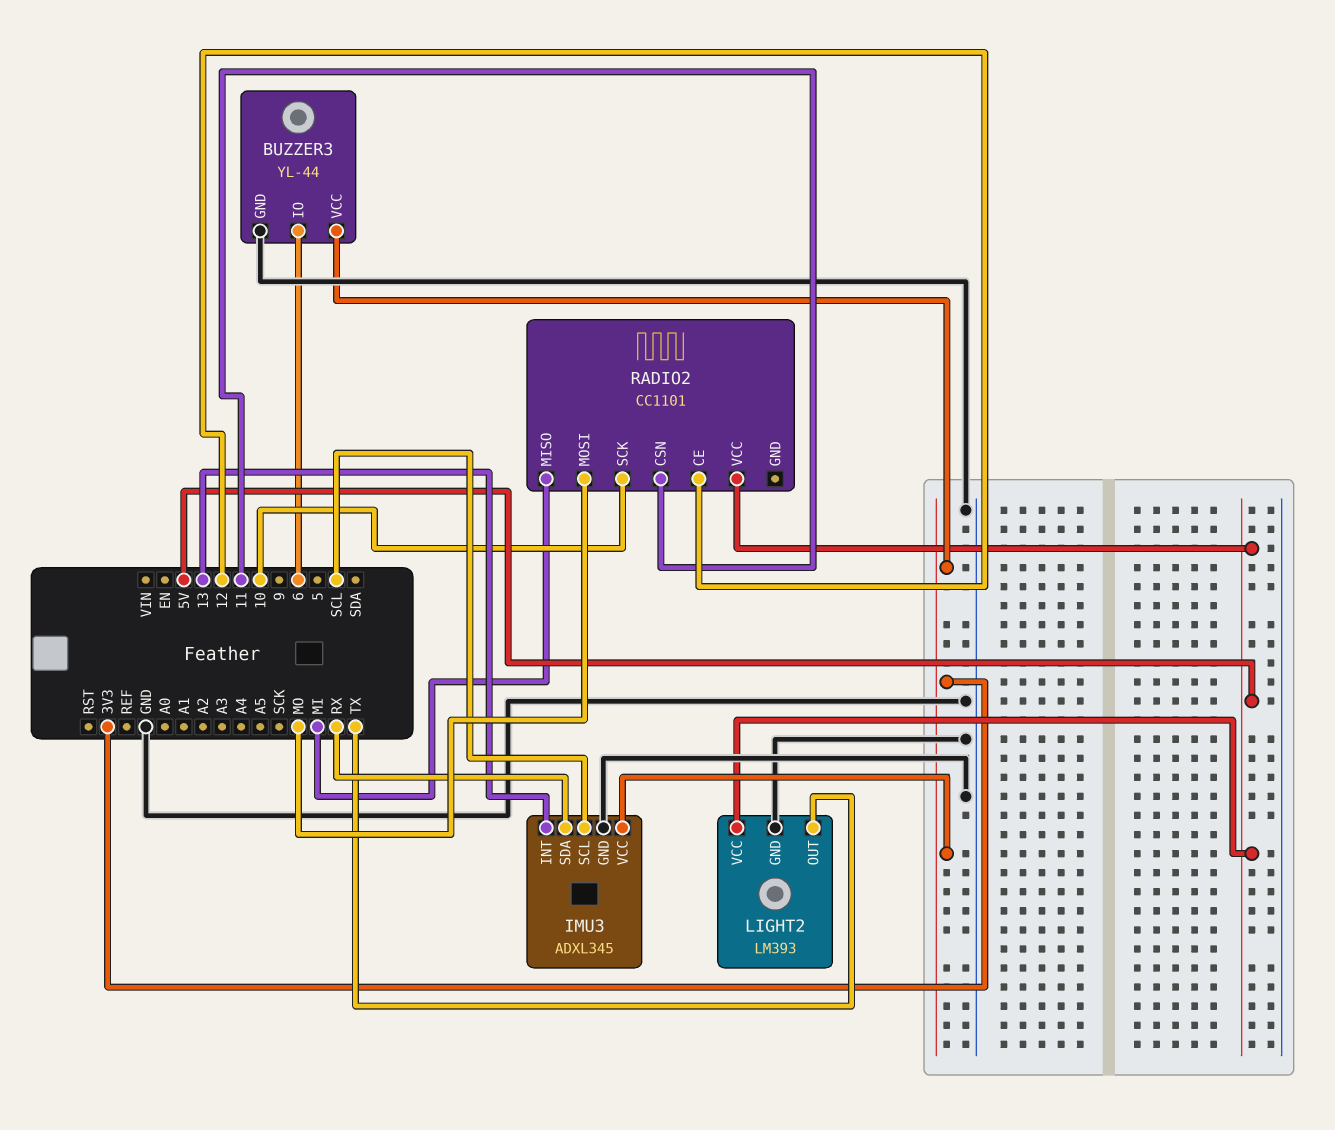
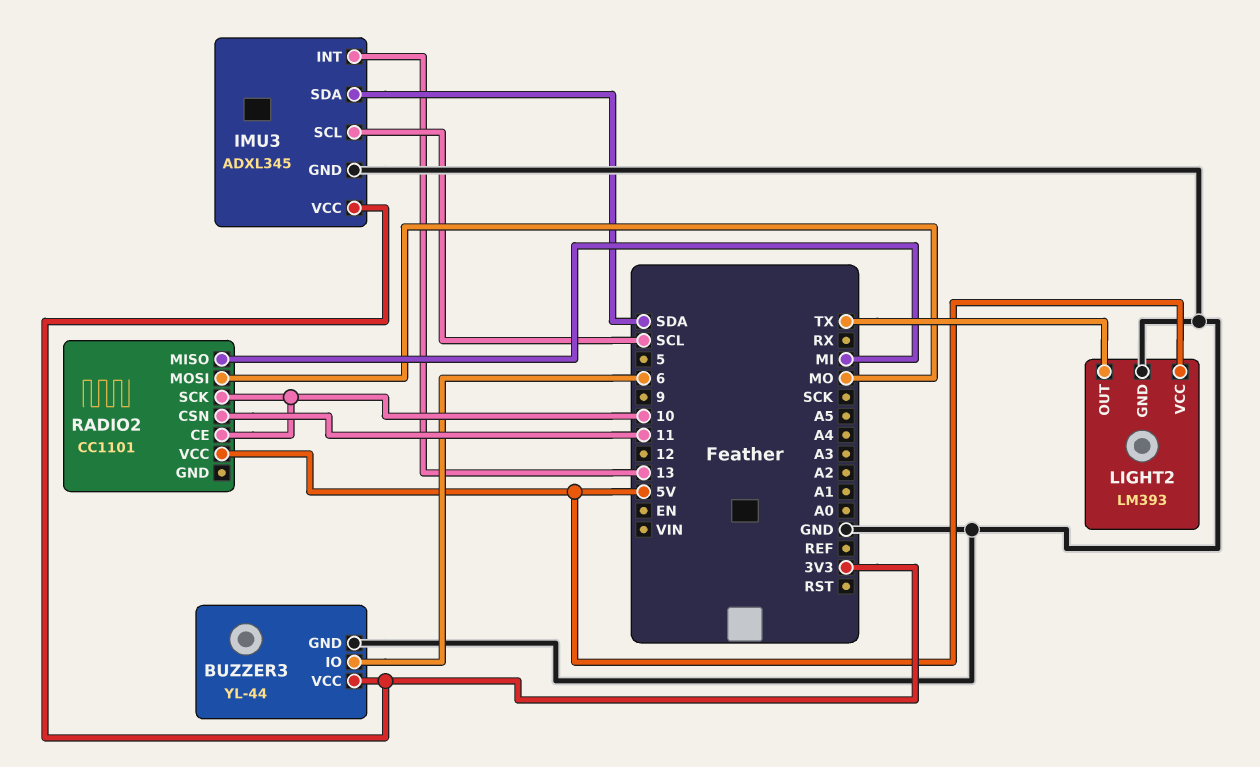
IMU3 pin SDA: RX -> SDA
RADIO2 pin CE: 12 -> 10

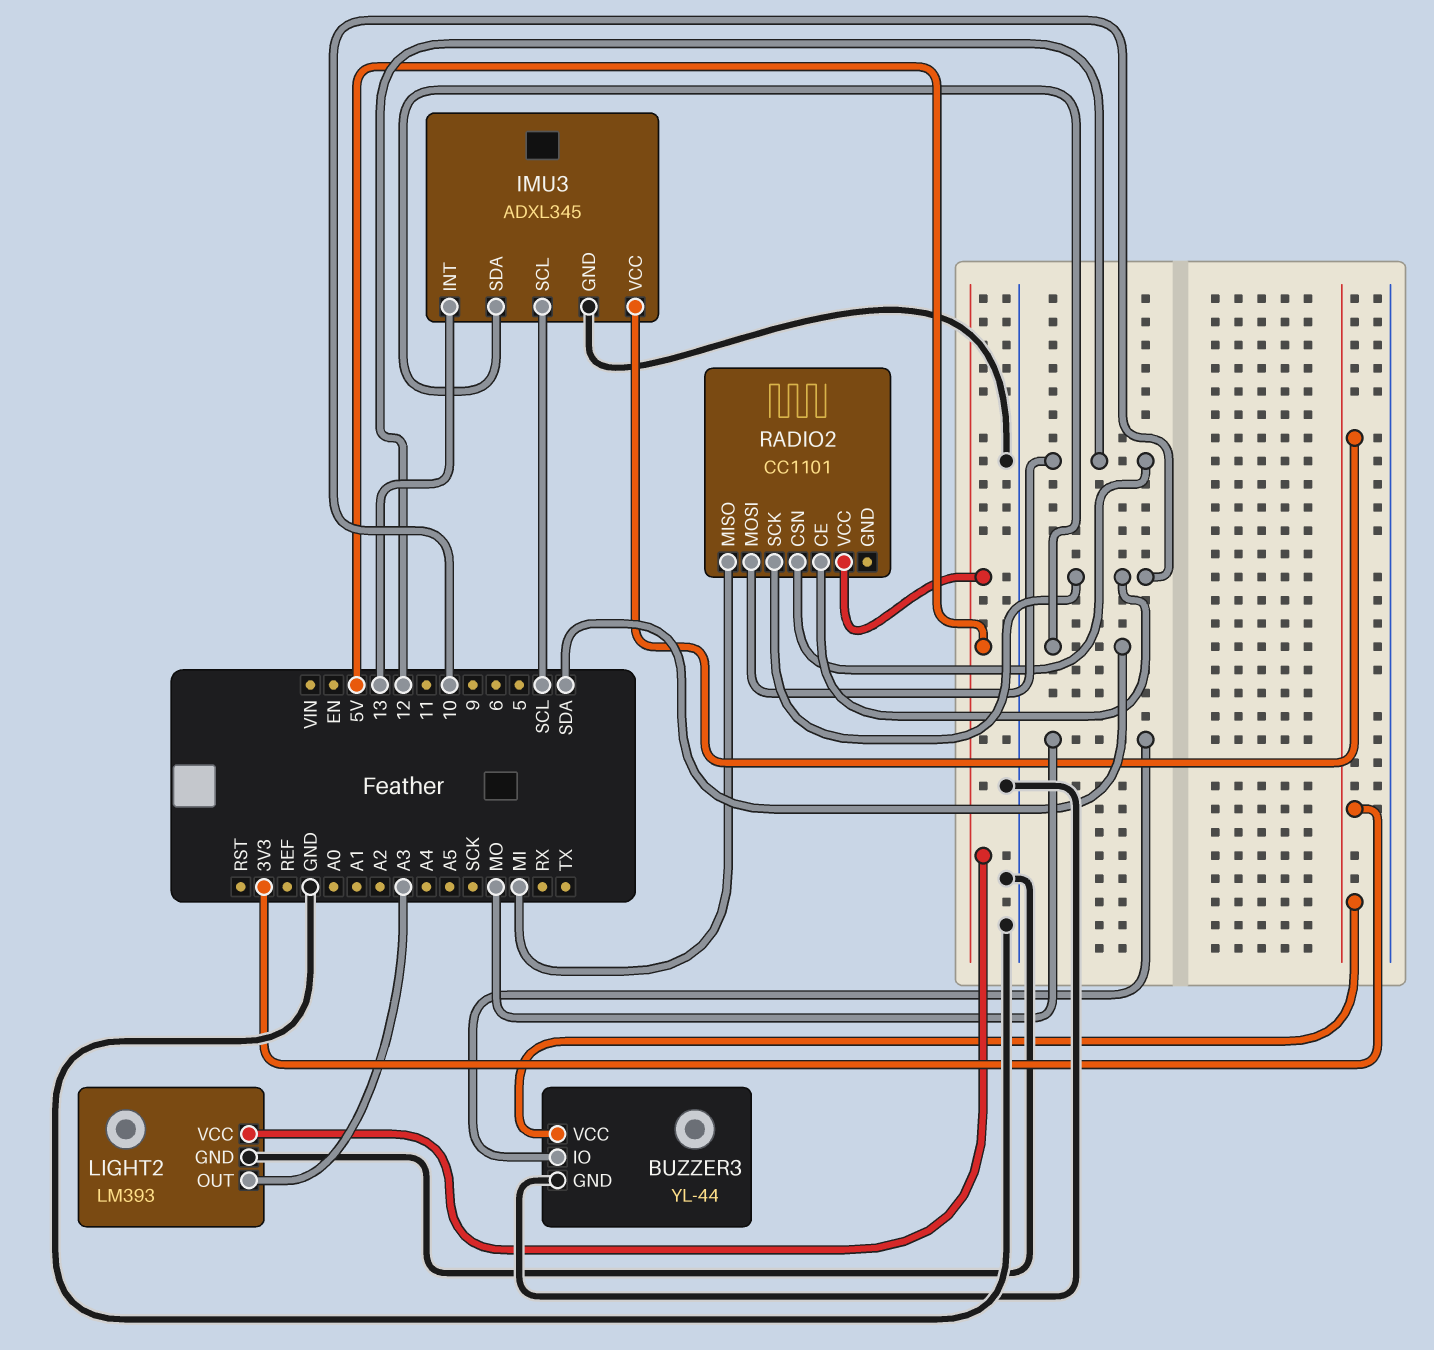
BUZZER3 pin IO: 6 -> MO
LIGHT2 pin OUT: TX -> A3
RADIO2 pin CSN: 11 -> 12
RADIO2 pin MOSI: MO -> 12

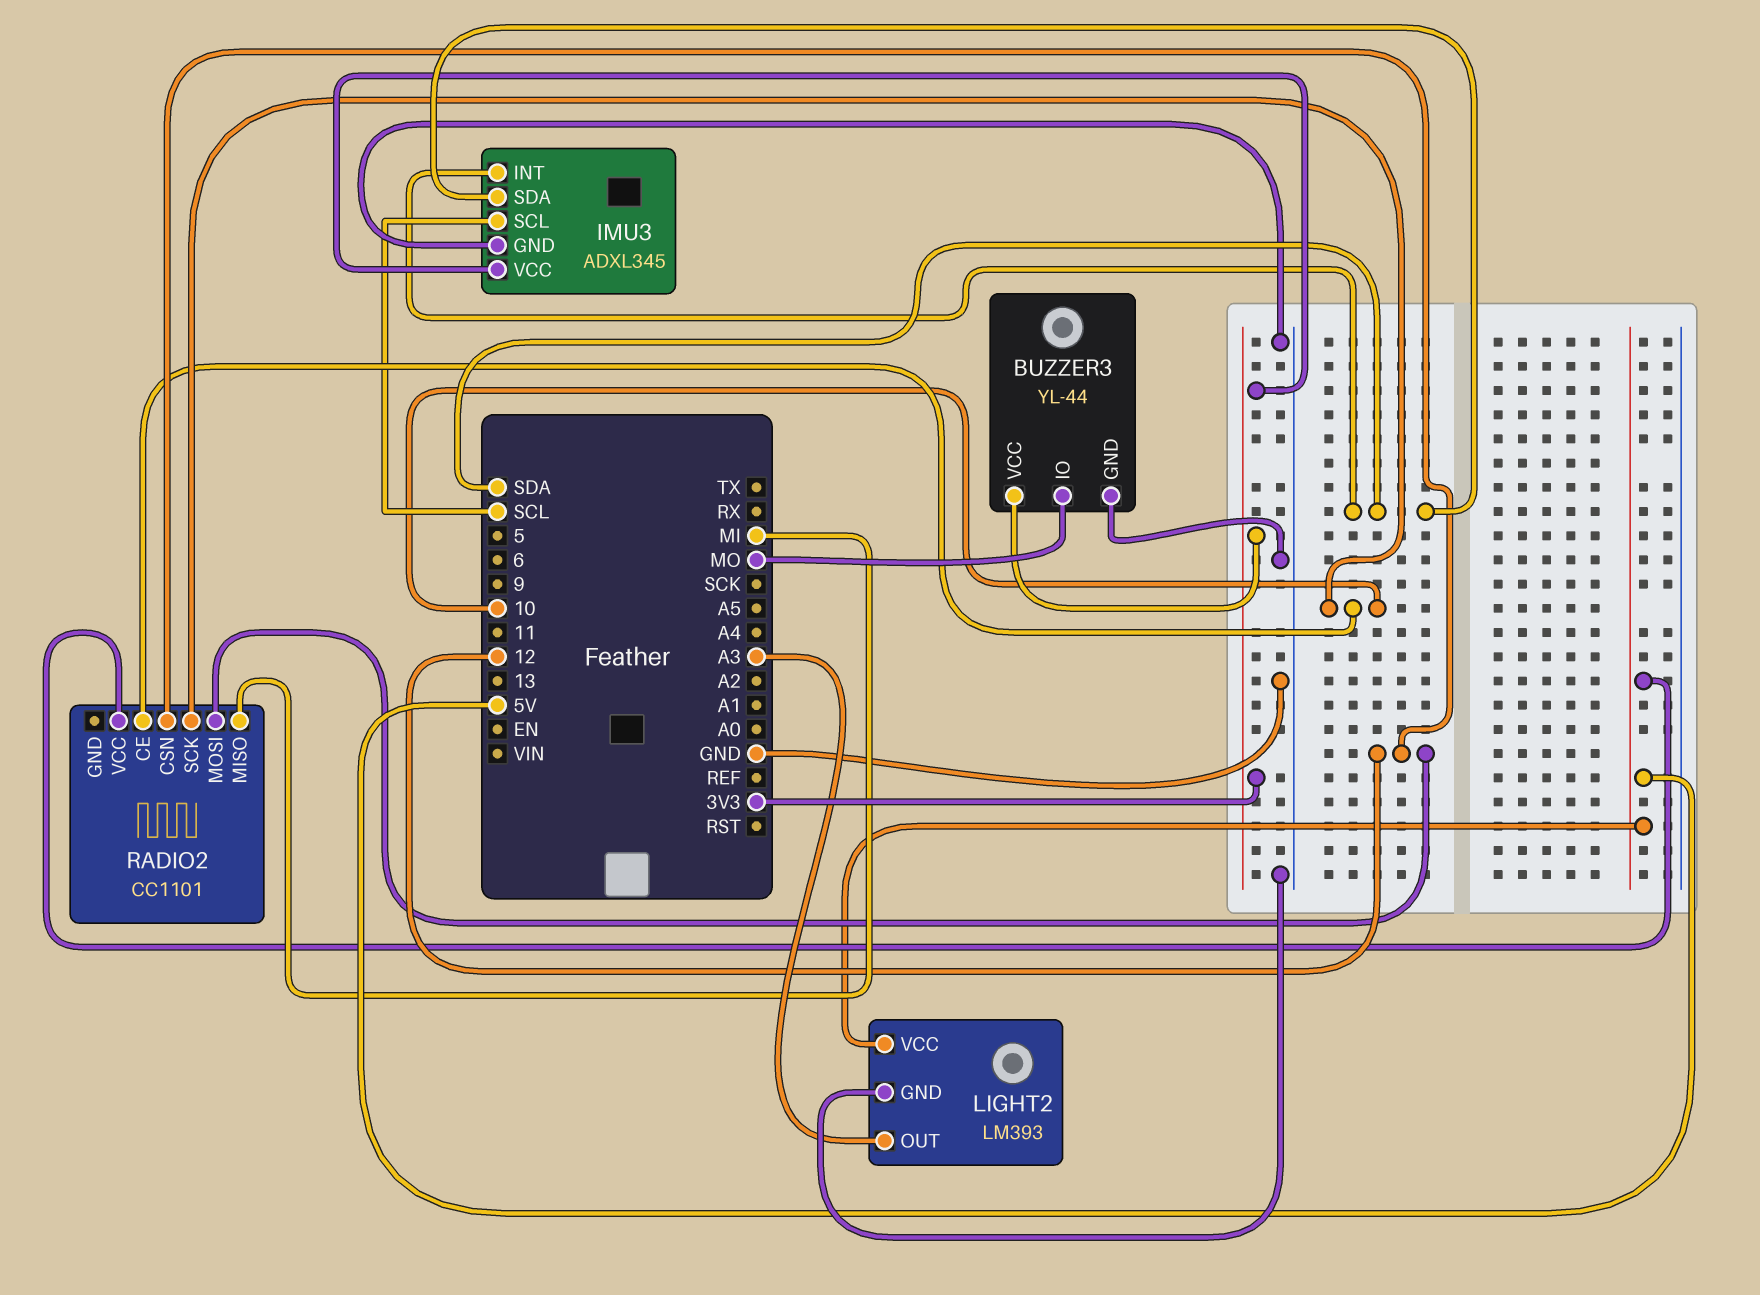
IMU3 pin INT: 13 -> SDA

